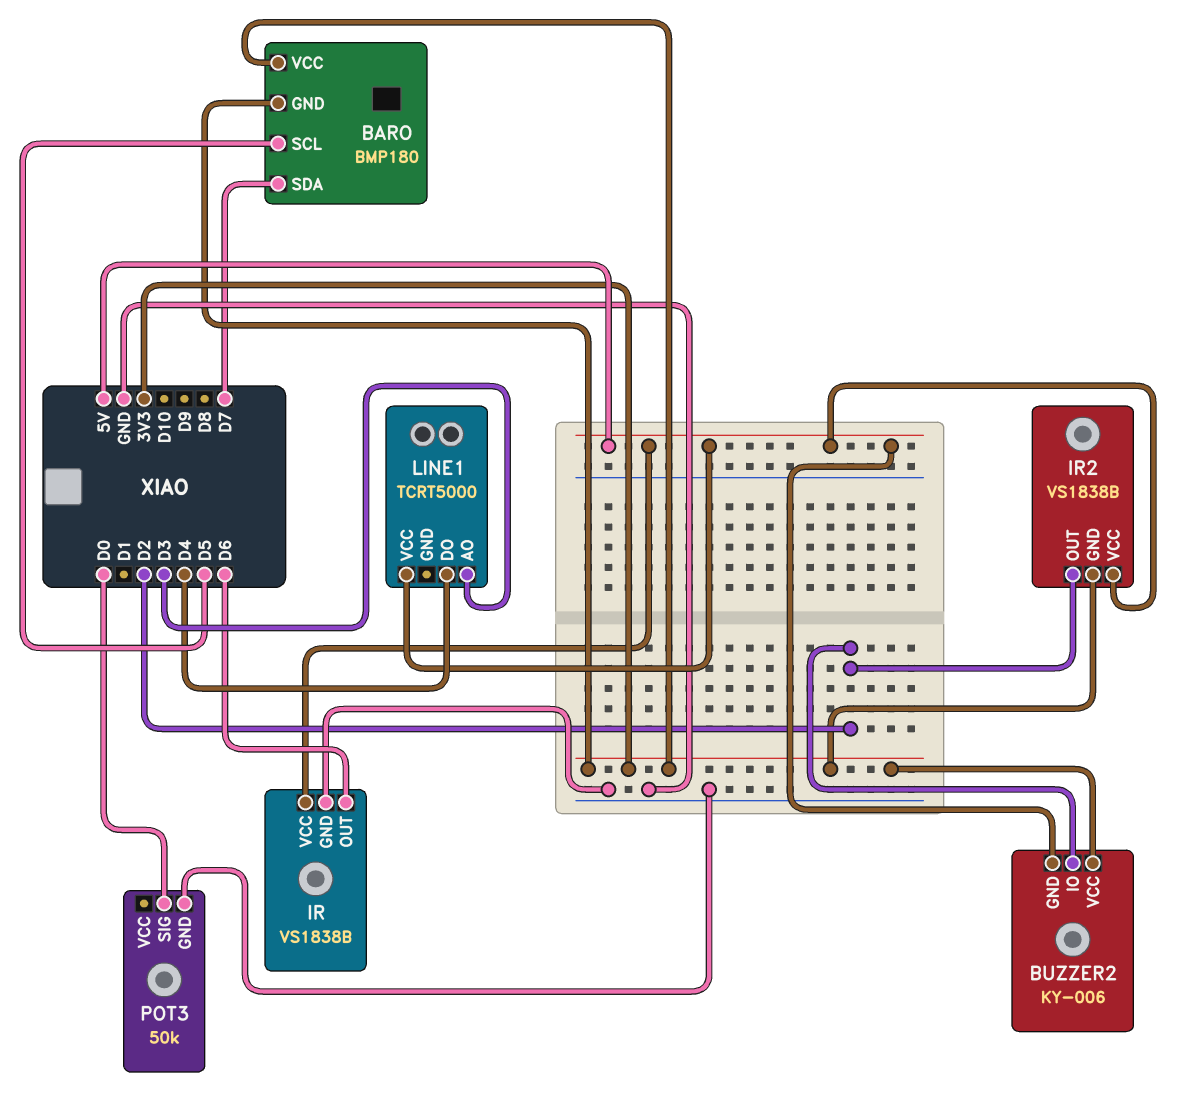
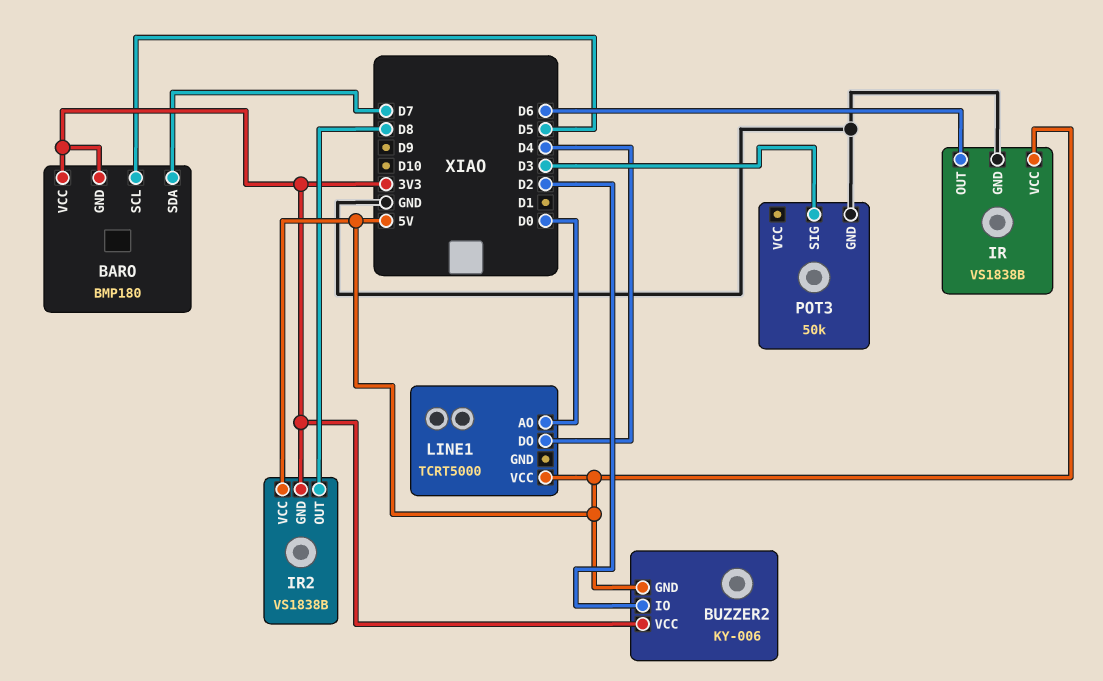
IR2 pin OUT: D2 -> D8
LINE1 pin AO: D3 -> D0
POT3 pin SIG: D0 -> D3

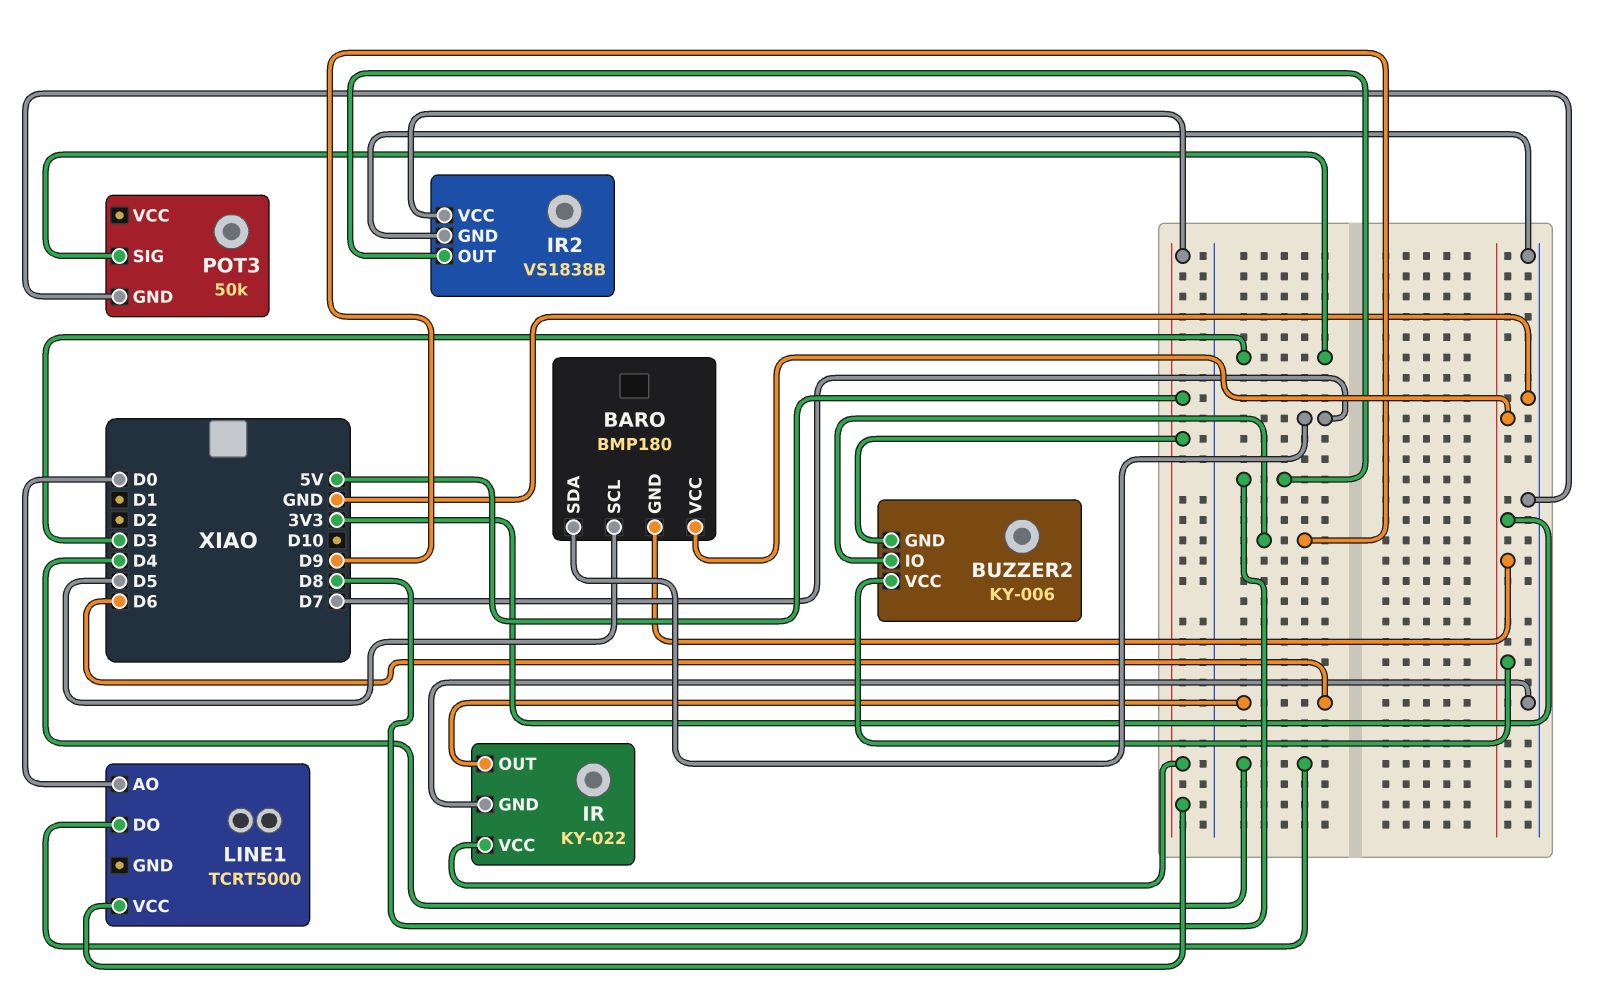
BUZZER2 pin IO: D2 -> D9
IR: VS1838B -> KY-022
IR2 pin GND: 3V3 -> GND

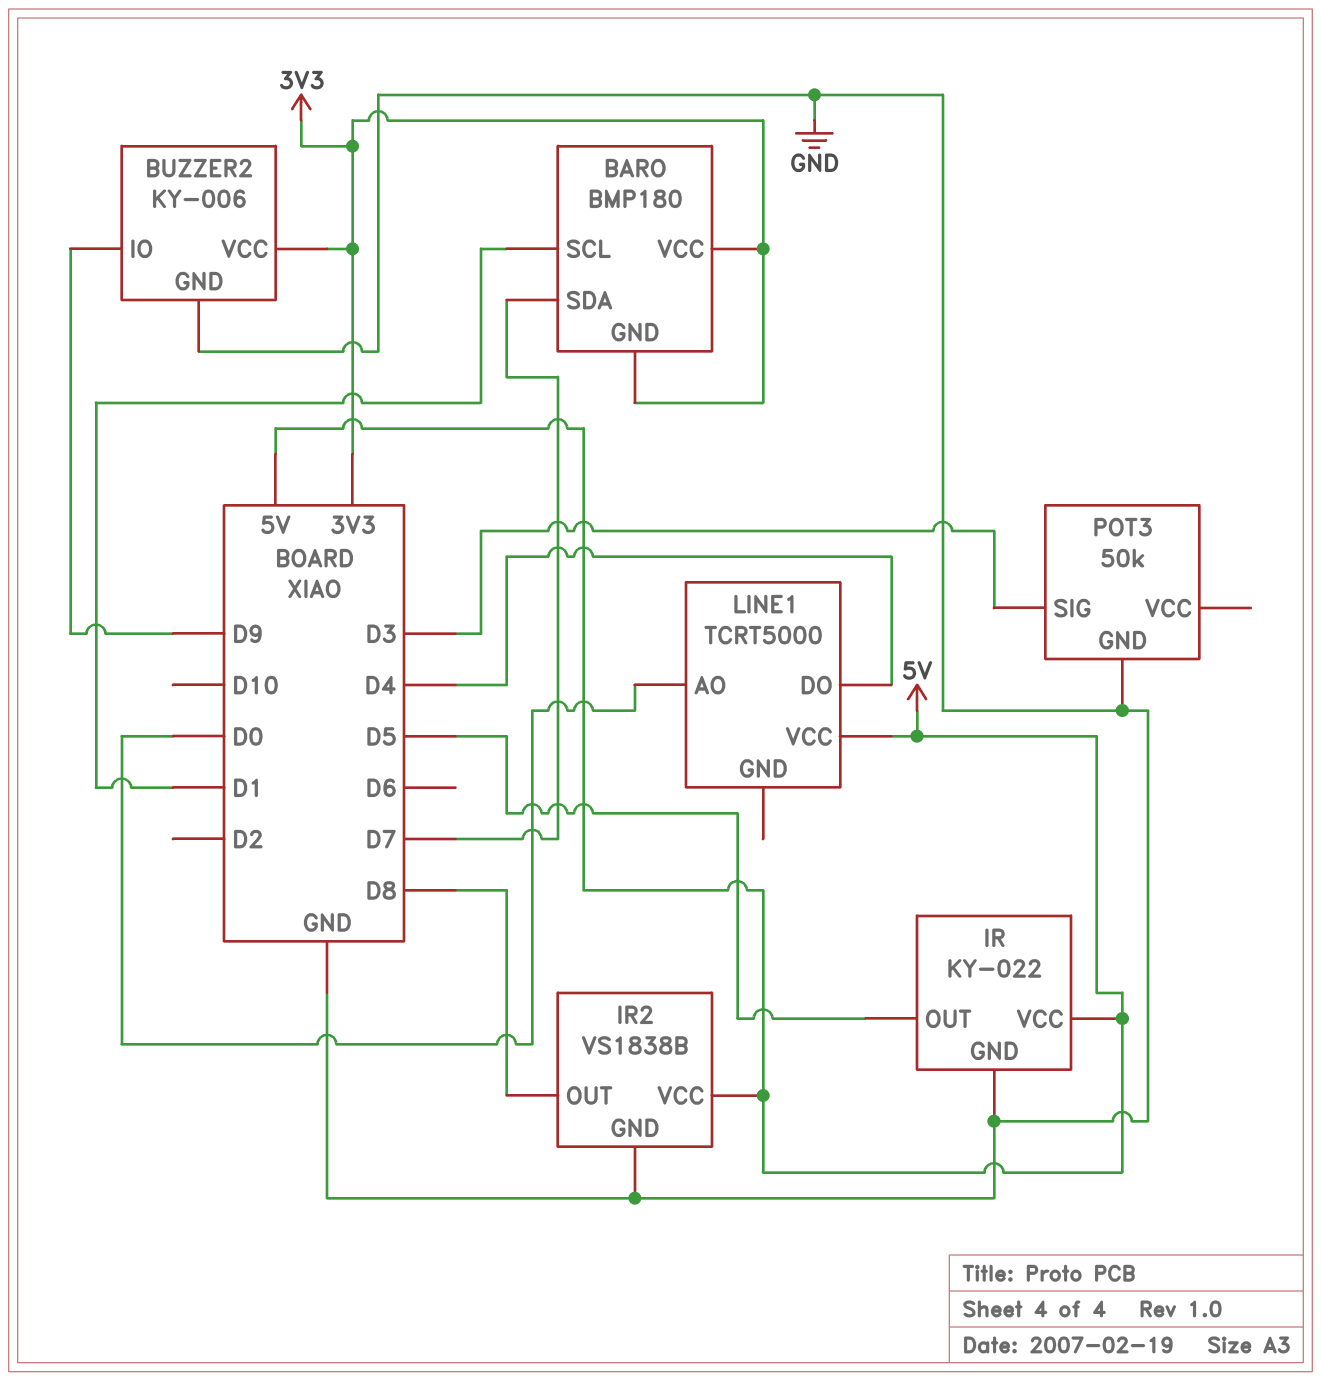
BARO pin SCL: D5 -> D1
BUZZER2 pin GND: 5V -> GND
IR pin OUT: D6 -> D5

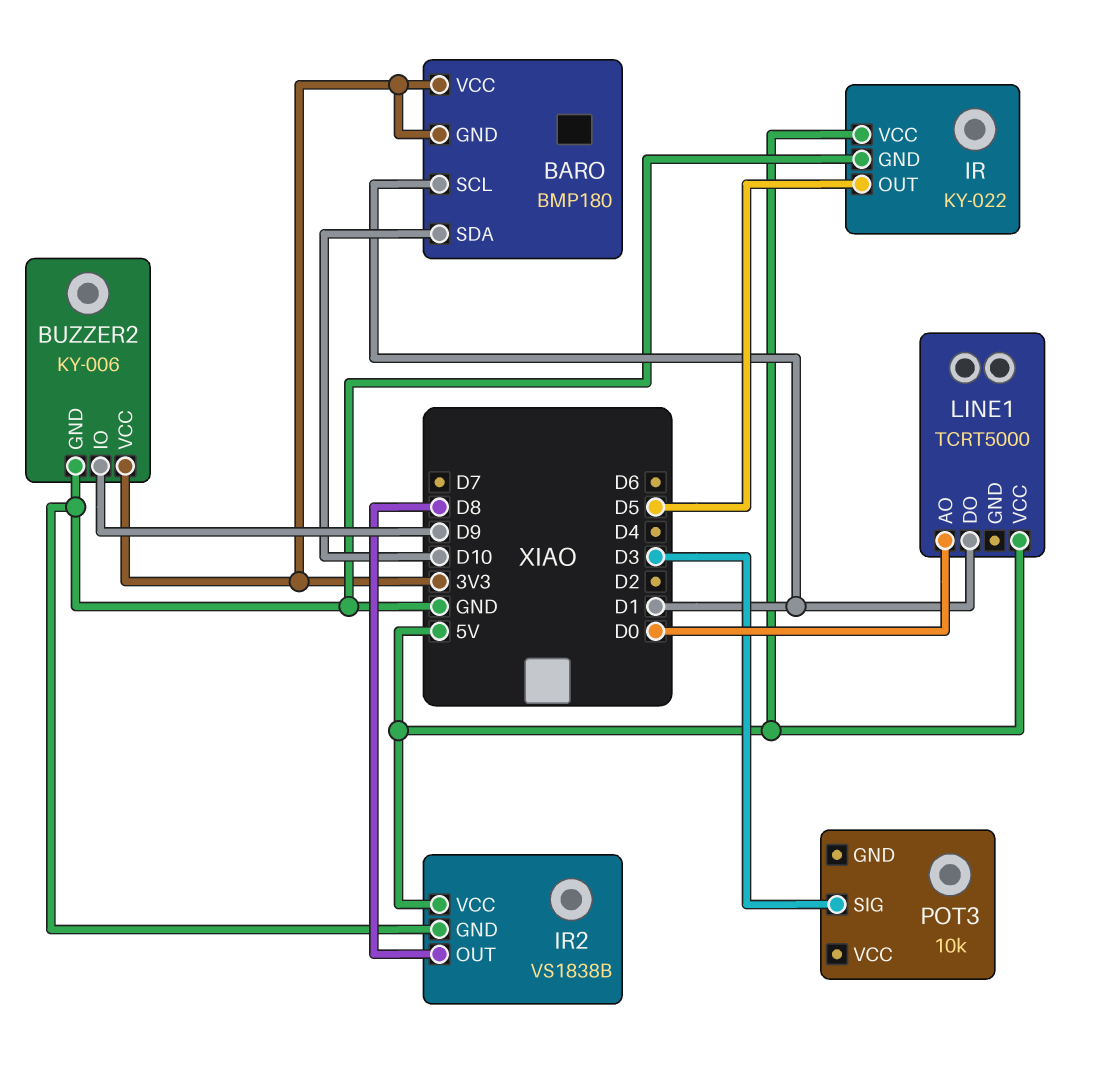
BARO pin SDA: D7 -> D10
LINE1 pin DO: D4 -> D1
POT3: 50k -> 10k
POT3 pin GND: GND -> none

